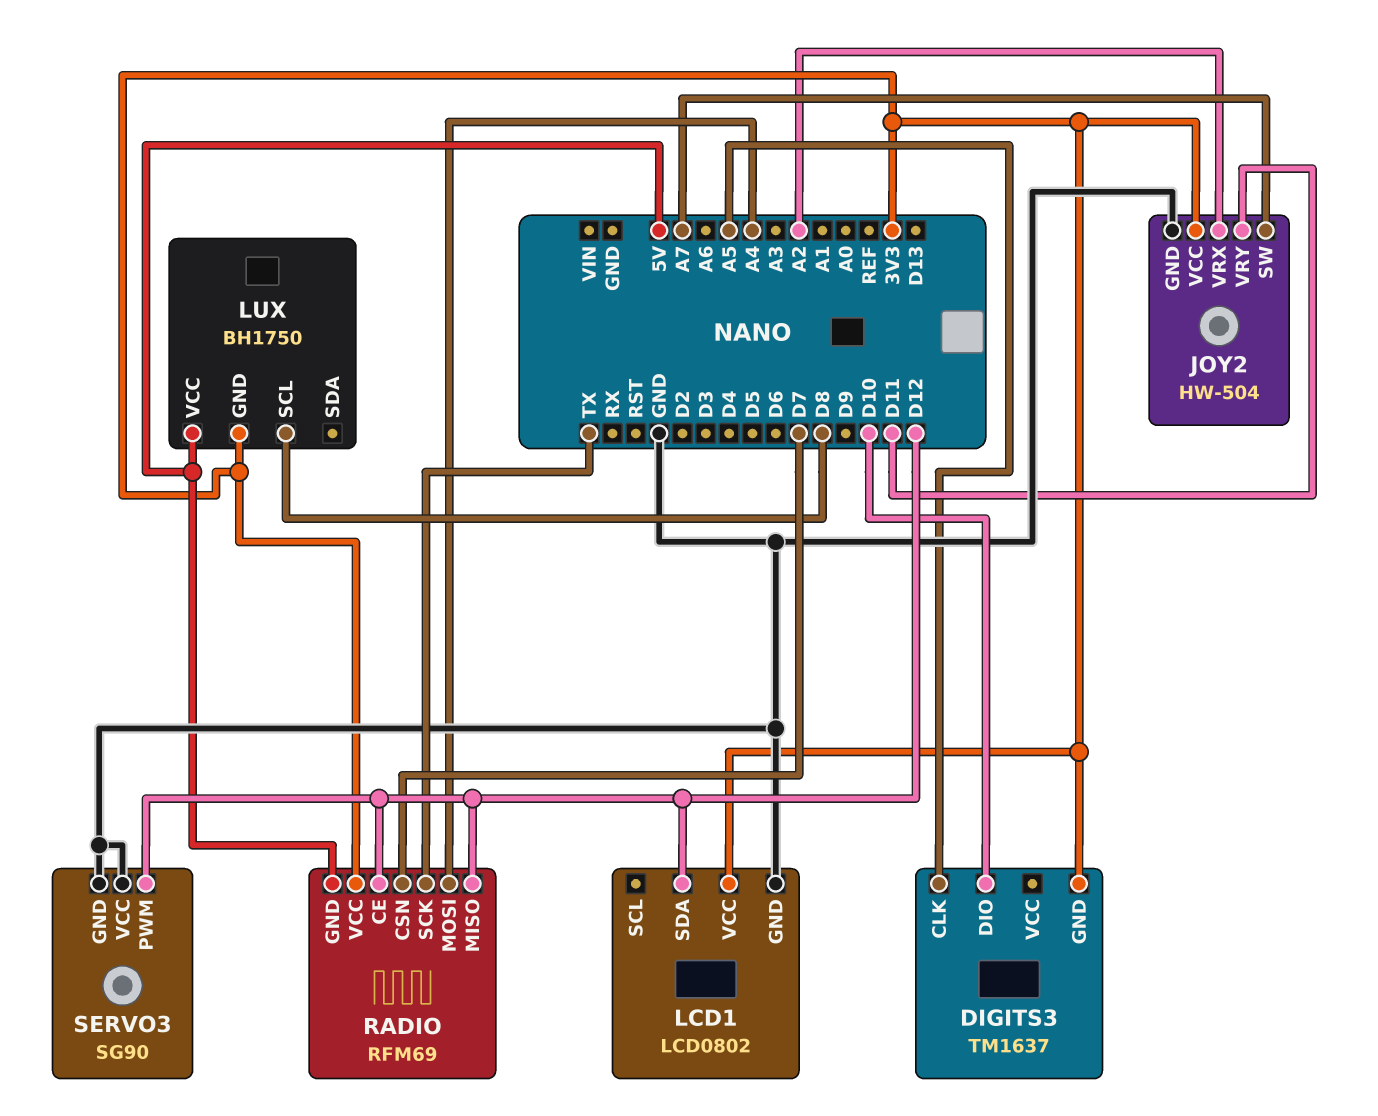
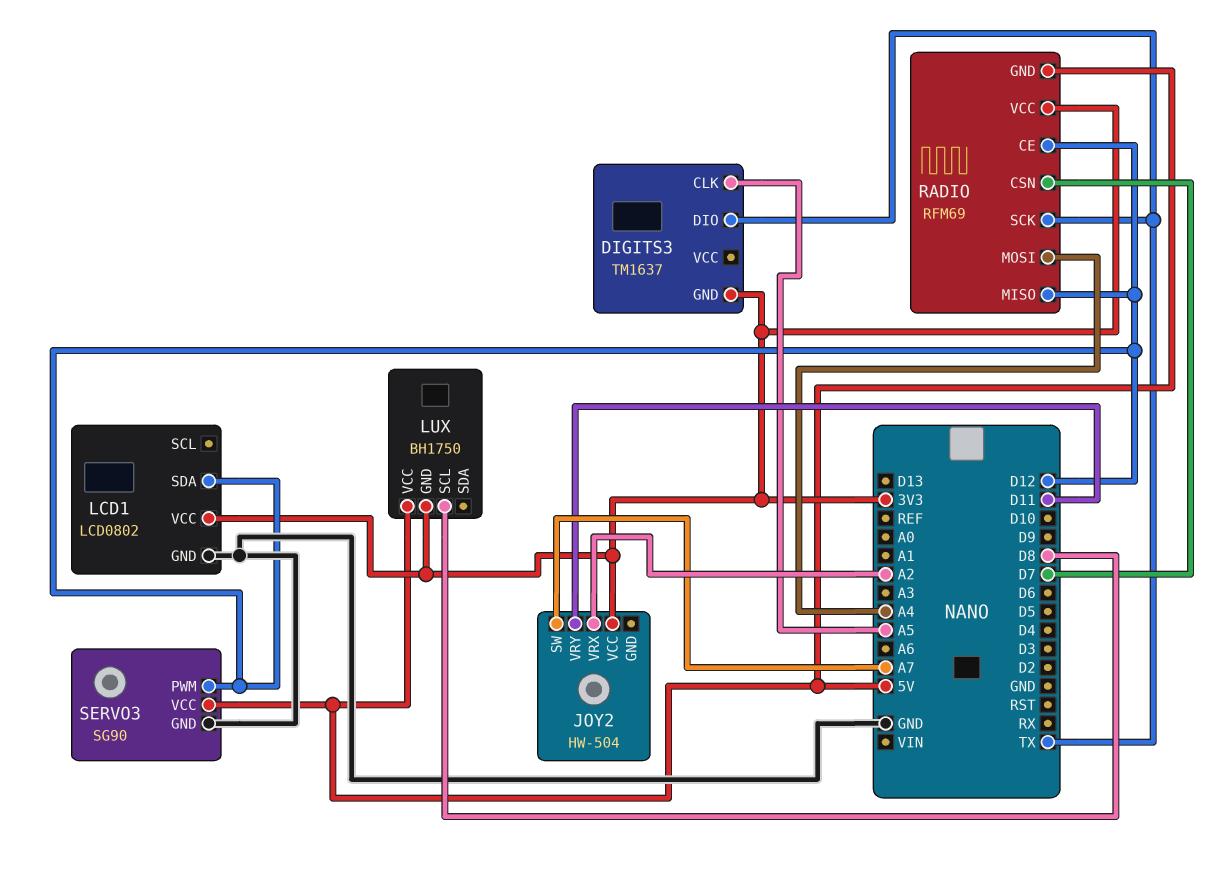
DIGITS3 pin DIO: D10 -> TX
JOY2 pin GND: GND -> none
SERVO3 pin VCC: GND -> 5V

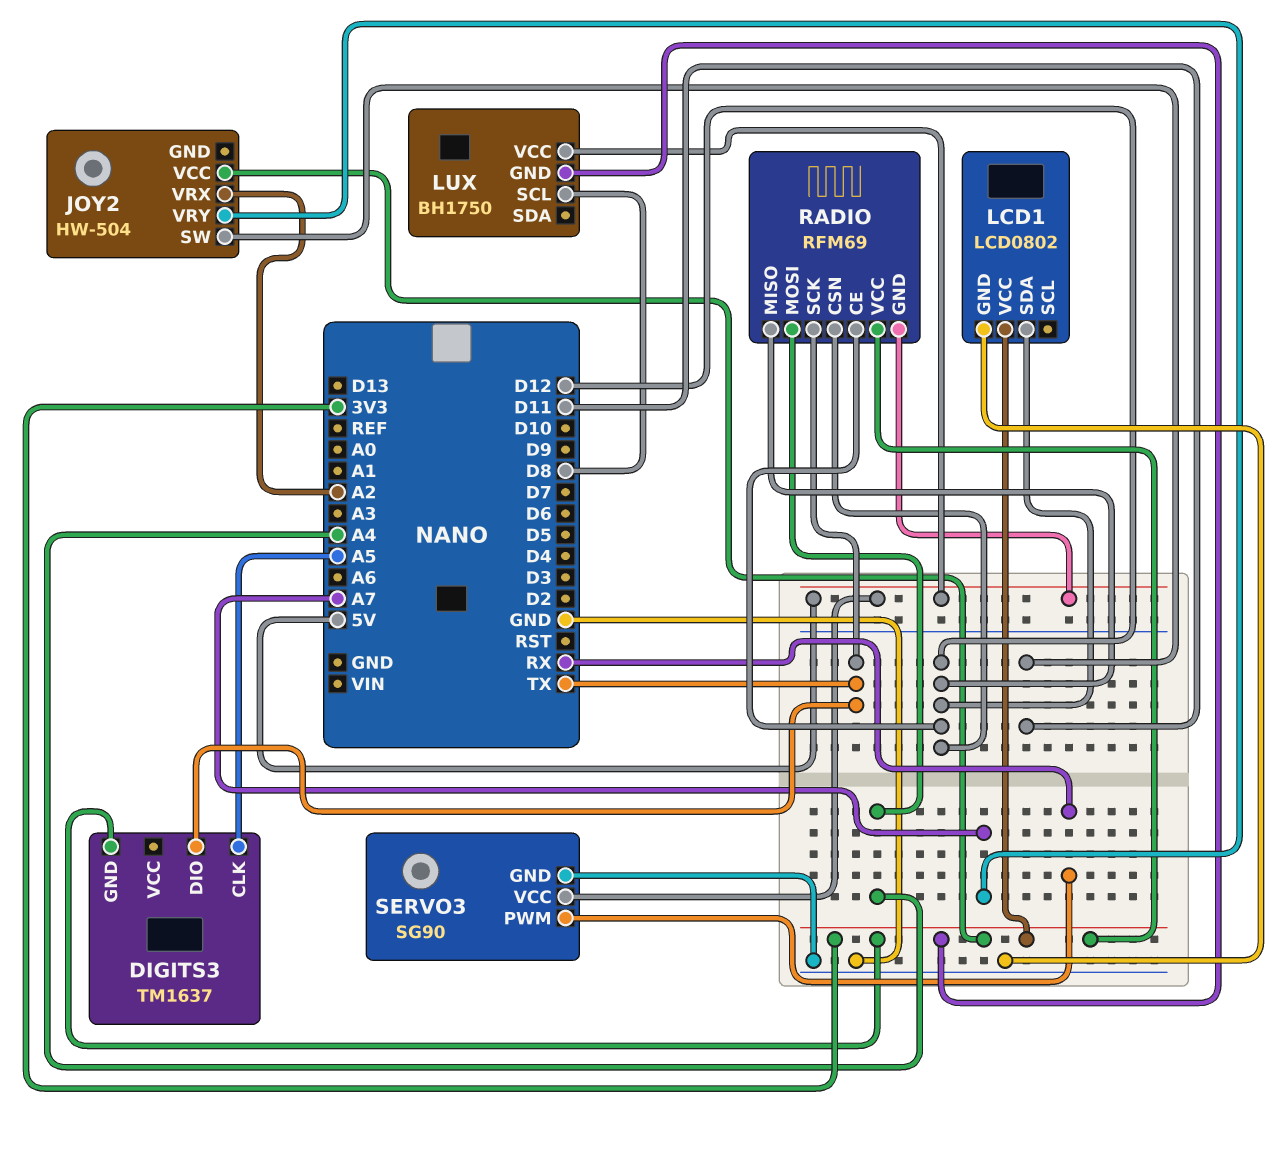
JOY2 pin SW: A7 -> D11
JOY2 pin VRY: D11 -> A7
RADIO pin CSN: D7 -> D12
SERVO3 pin PWM: D12 -> RX

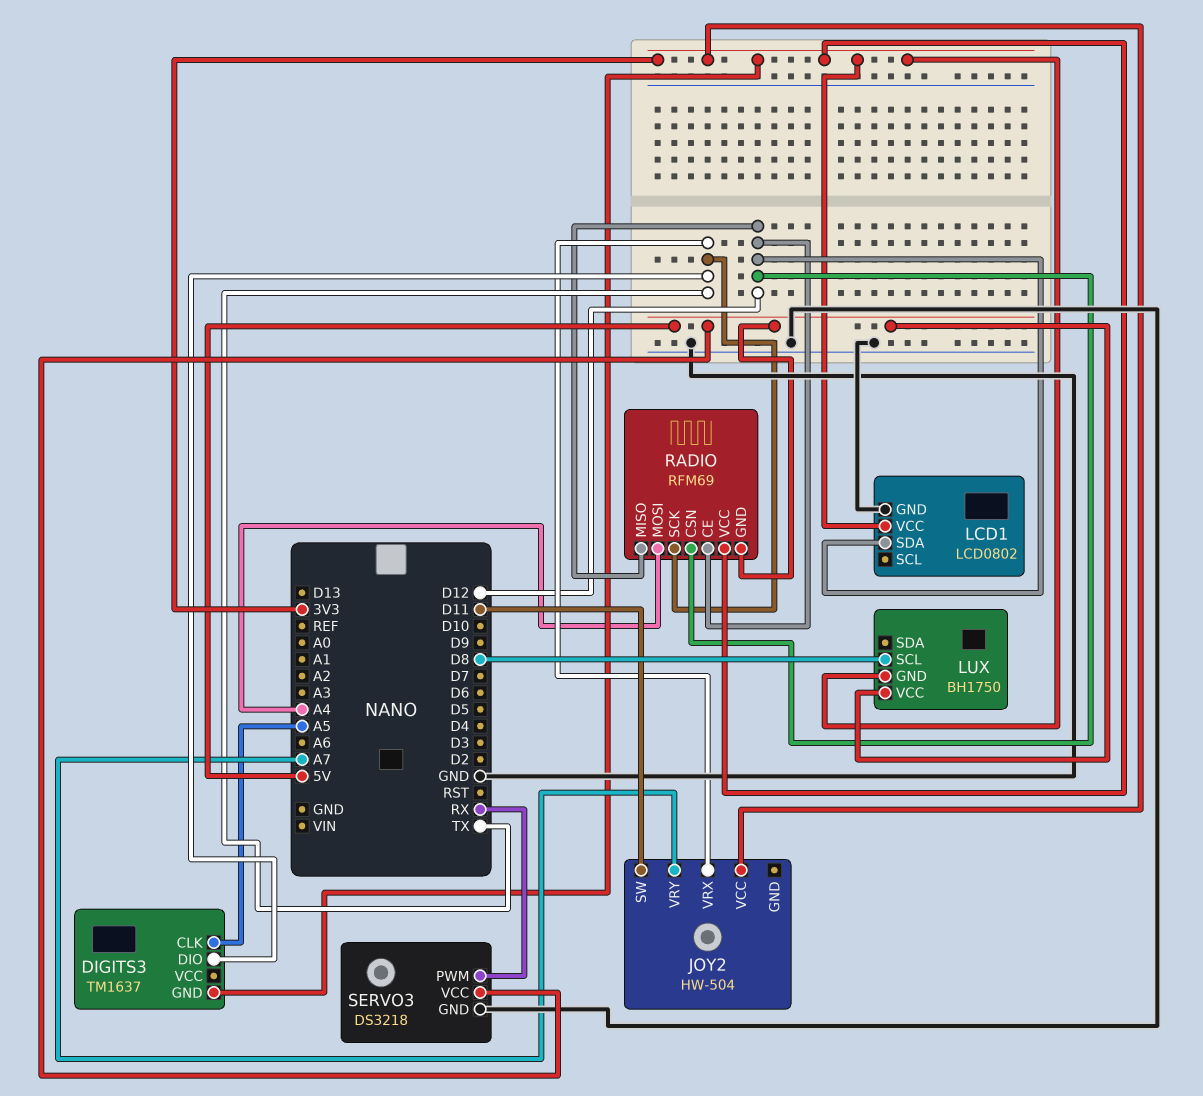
JOY2 pin VRX: A2 -> TX
SERVO3: SG90 -> DS3218

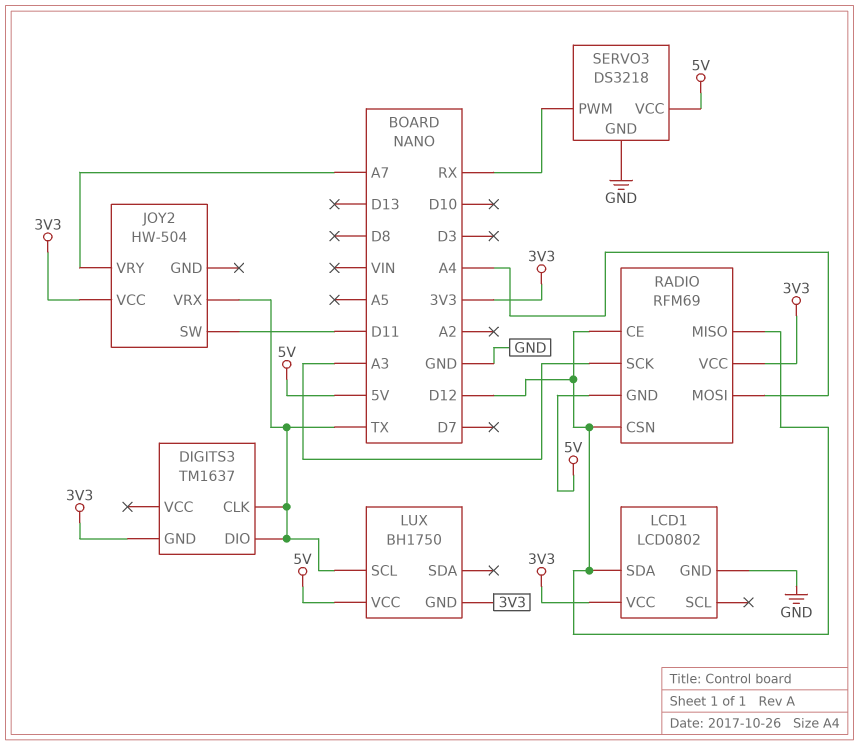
DIGITS3 pin CLK: A5 -> TX
LUX pin SCL: D8 -> TX
RADIO pin SCK: TX -> A3

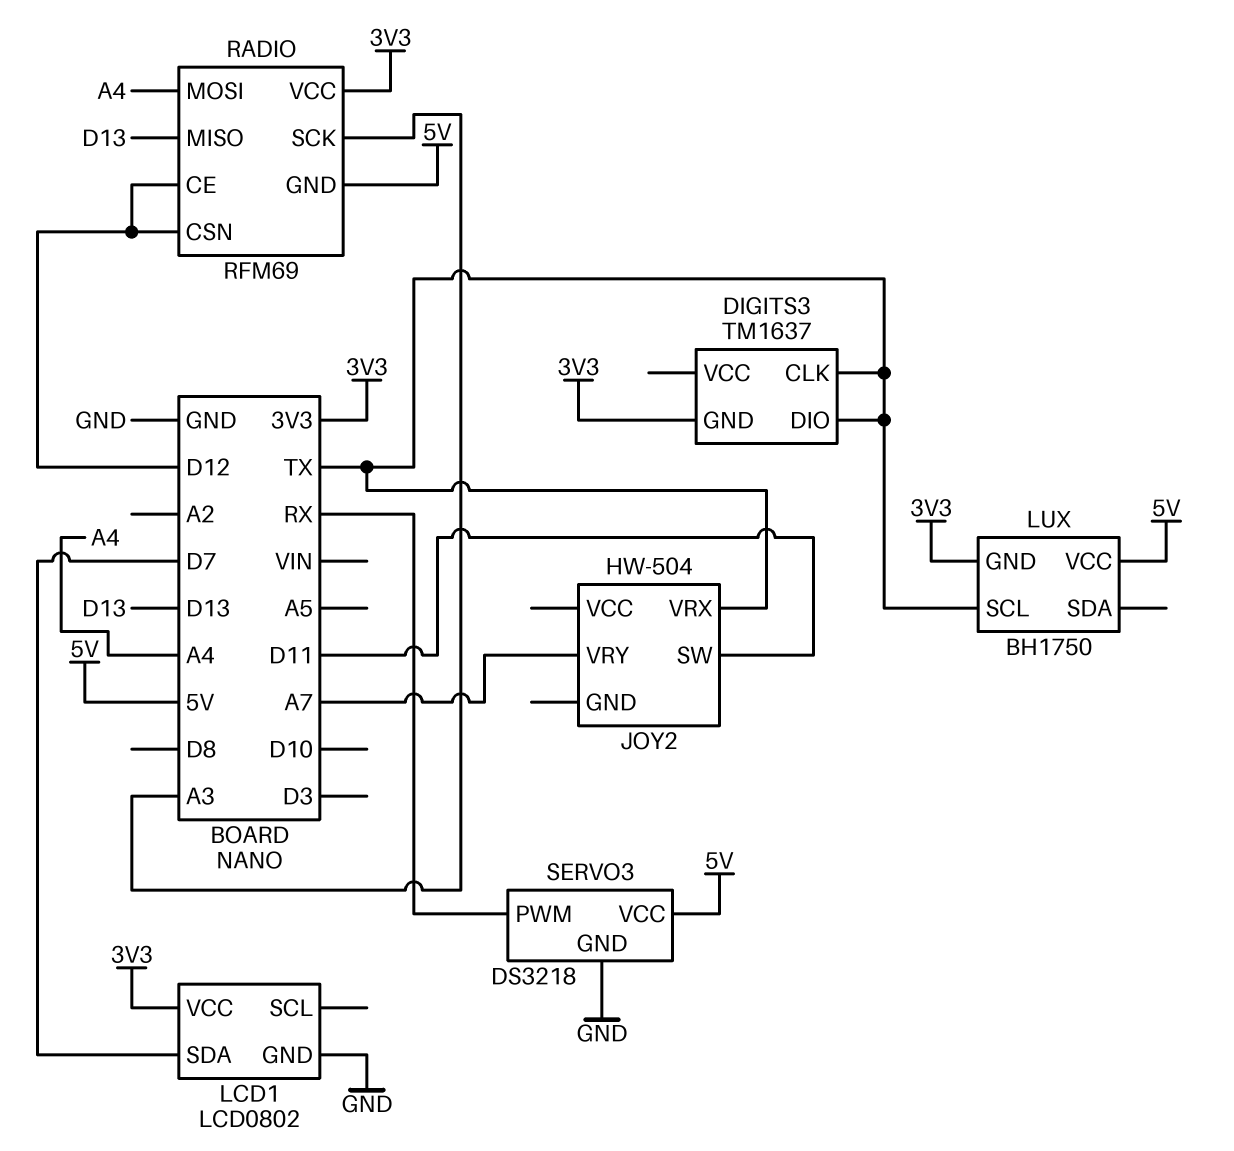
JOY2 pin VCC: 3V3 -> none
LCD1 pin SDA: D12 -> D7
RADIO pin MISO: D12 -> D13

